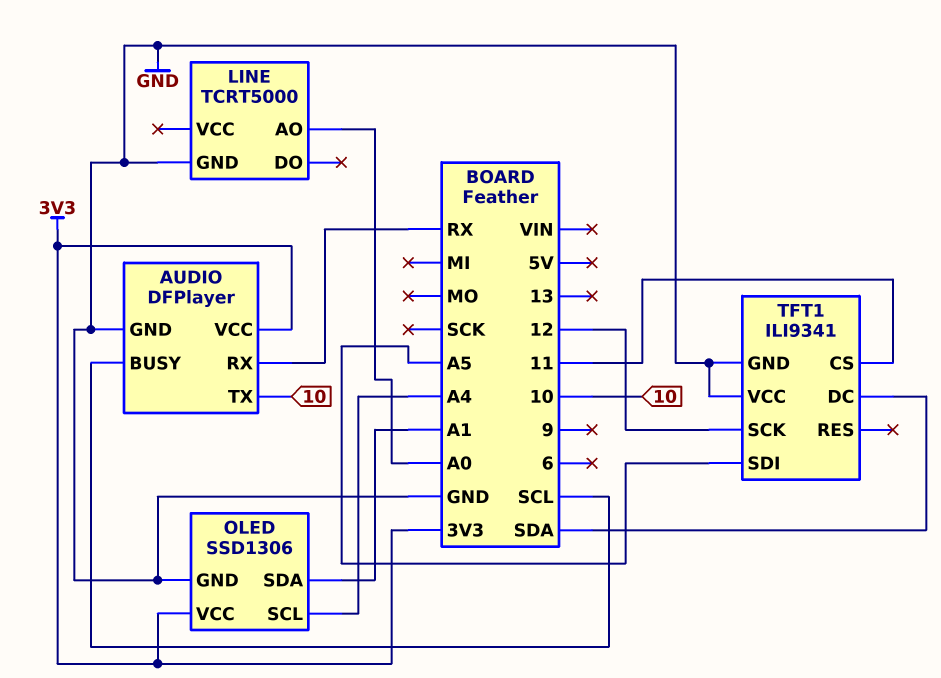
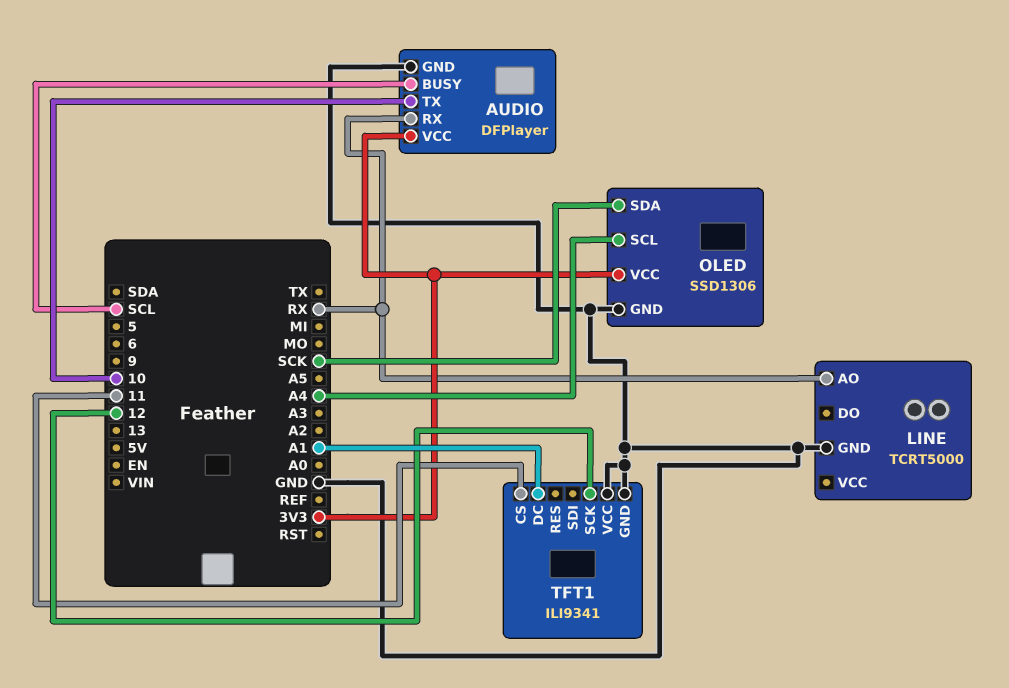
LINE pin AO: A0 -> RX
OLED pin SDA: A1 -> SCK
TFT1 pin DC: SDA -> A1
TFT1 pin SDI: A5 -> none

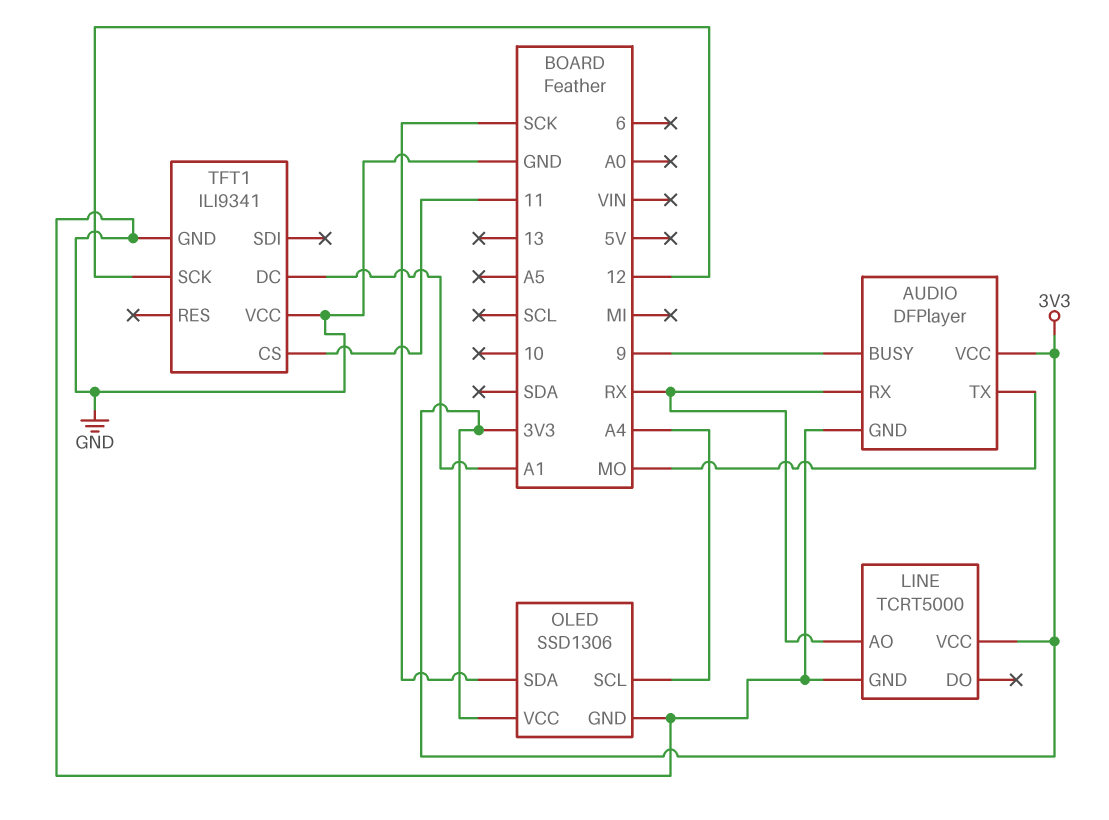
AUDIO pin BUSY: SCL -> 9
AUDIO pin TX: 10 -> MO
LINE pin VCC: none -> 3V3

